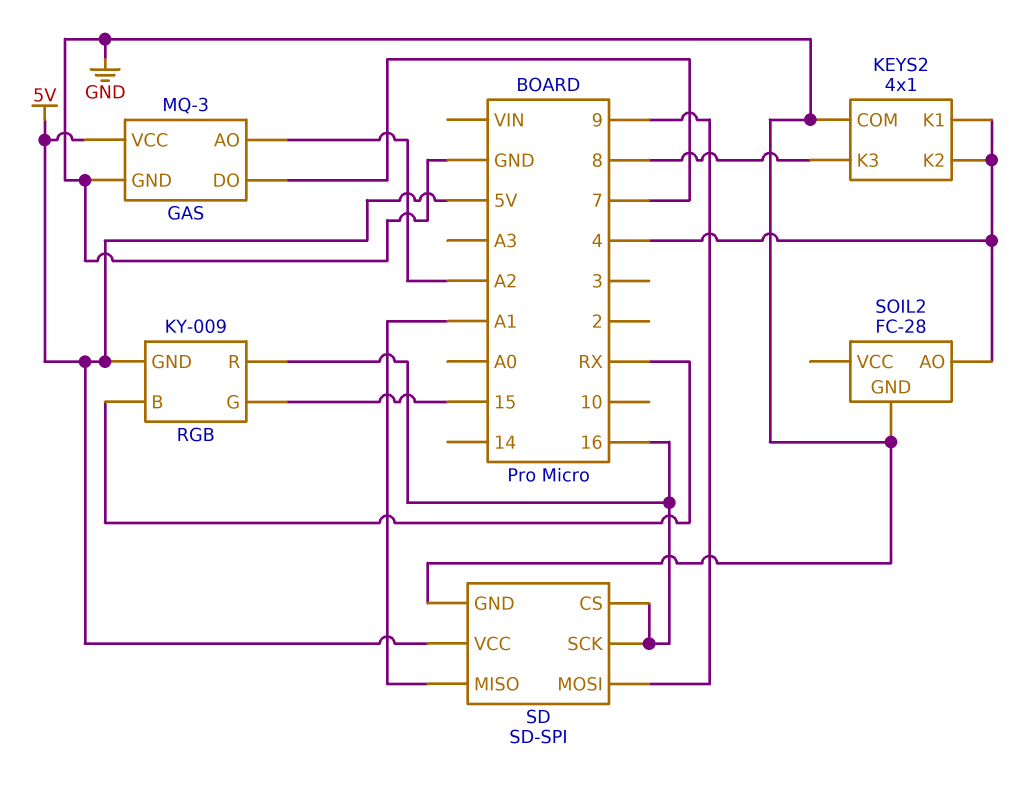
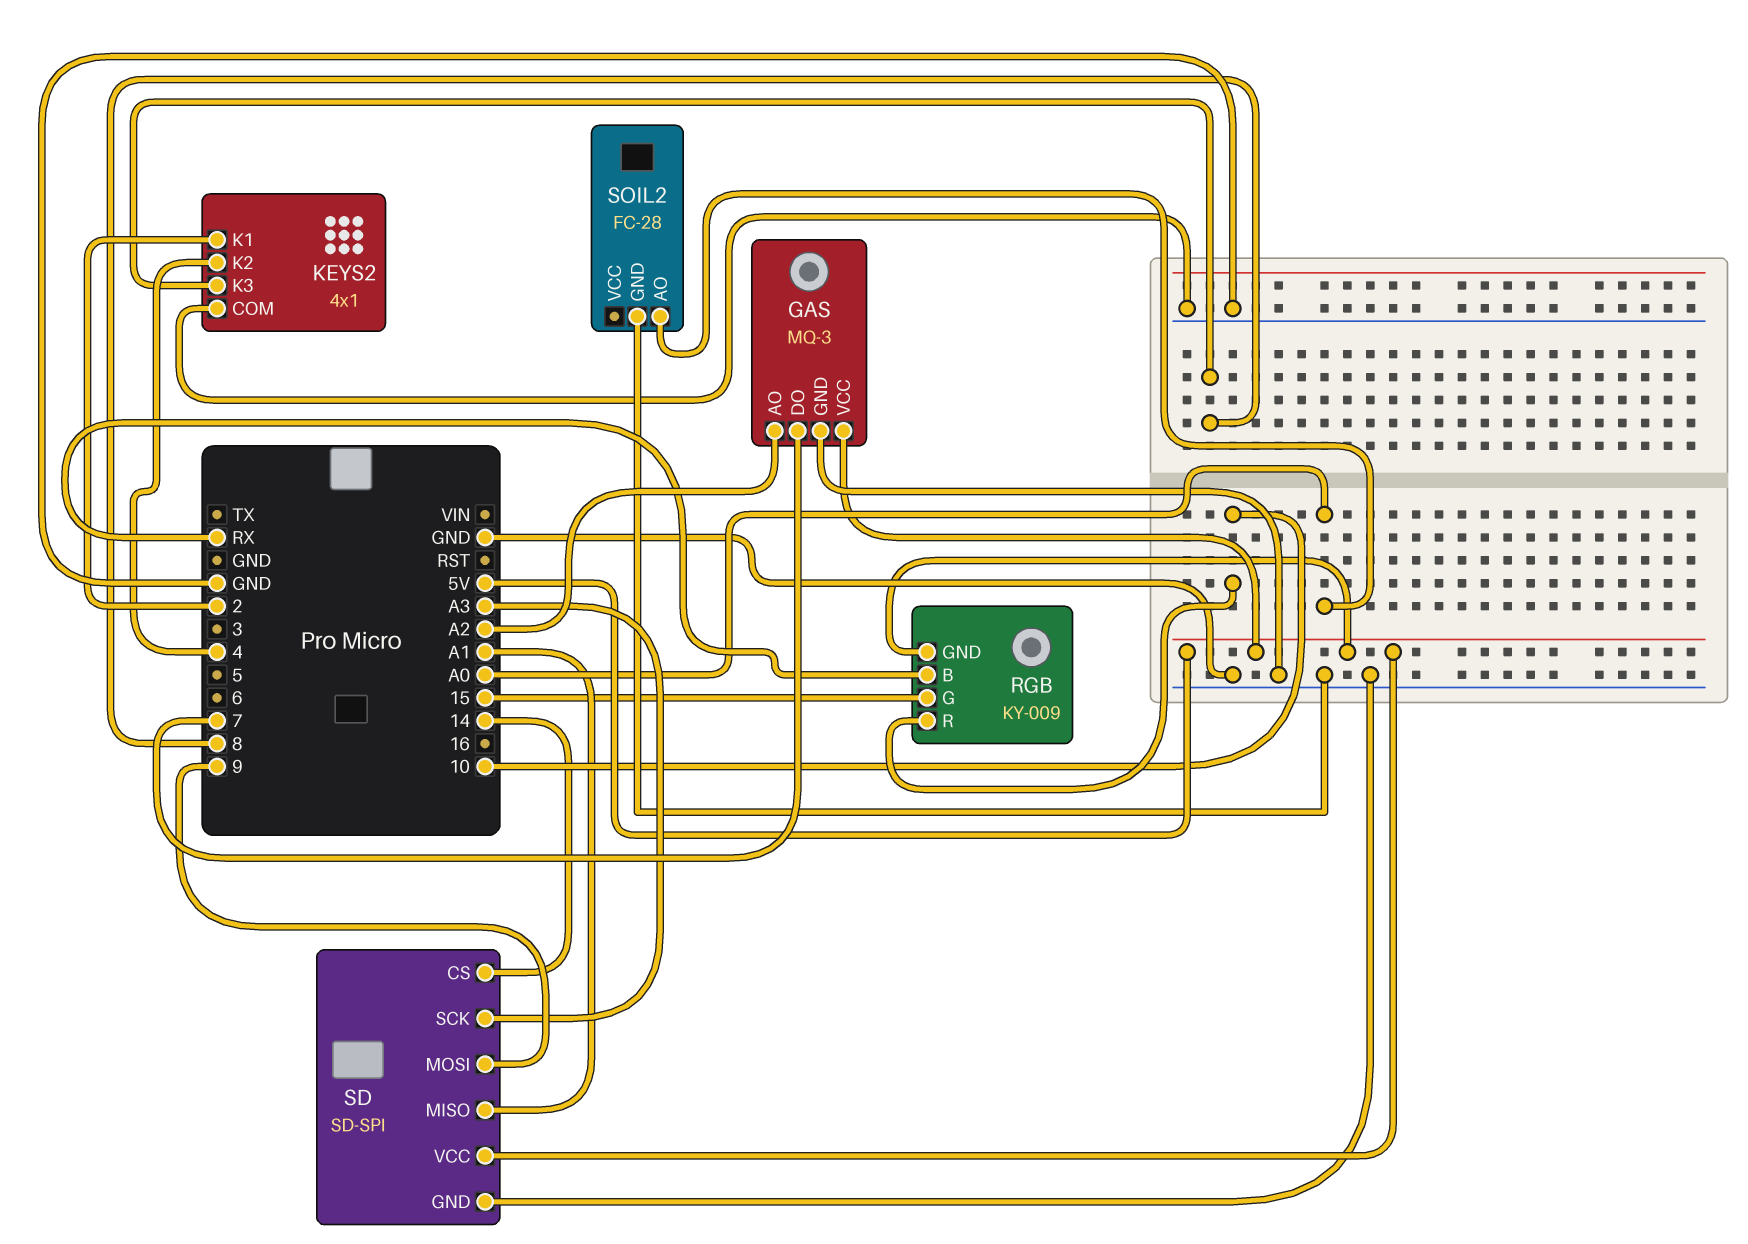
KEYS2 pin K1: 4 -> 2
RGB pin R: 16 -> 10
SD pin CS: 16 -> 14
SD pin SCK: 16 -> A3
SOIL2 pin AO: 4 -> A0

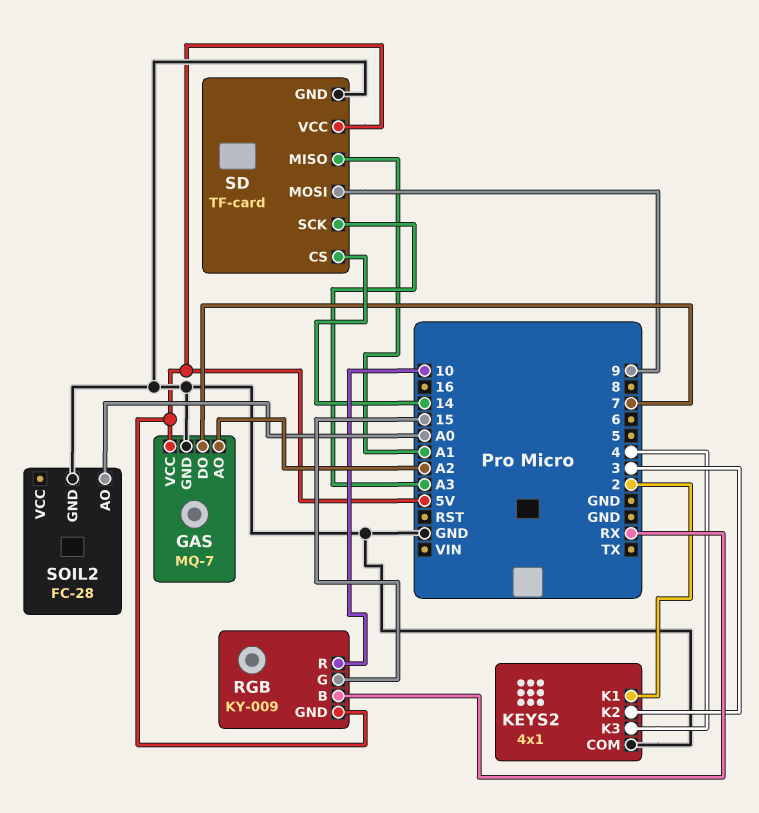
GAS: MQ-3 -> MQ-7
KEYS2 pin K2: 4 -> 3
KEYS2 pin K3: 8 -> 4
SD: SD-SPI -> TF-card

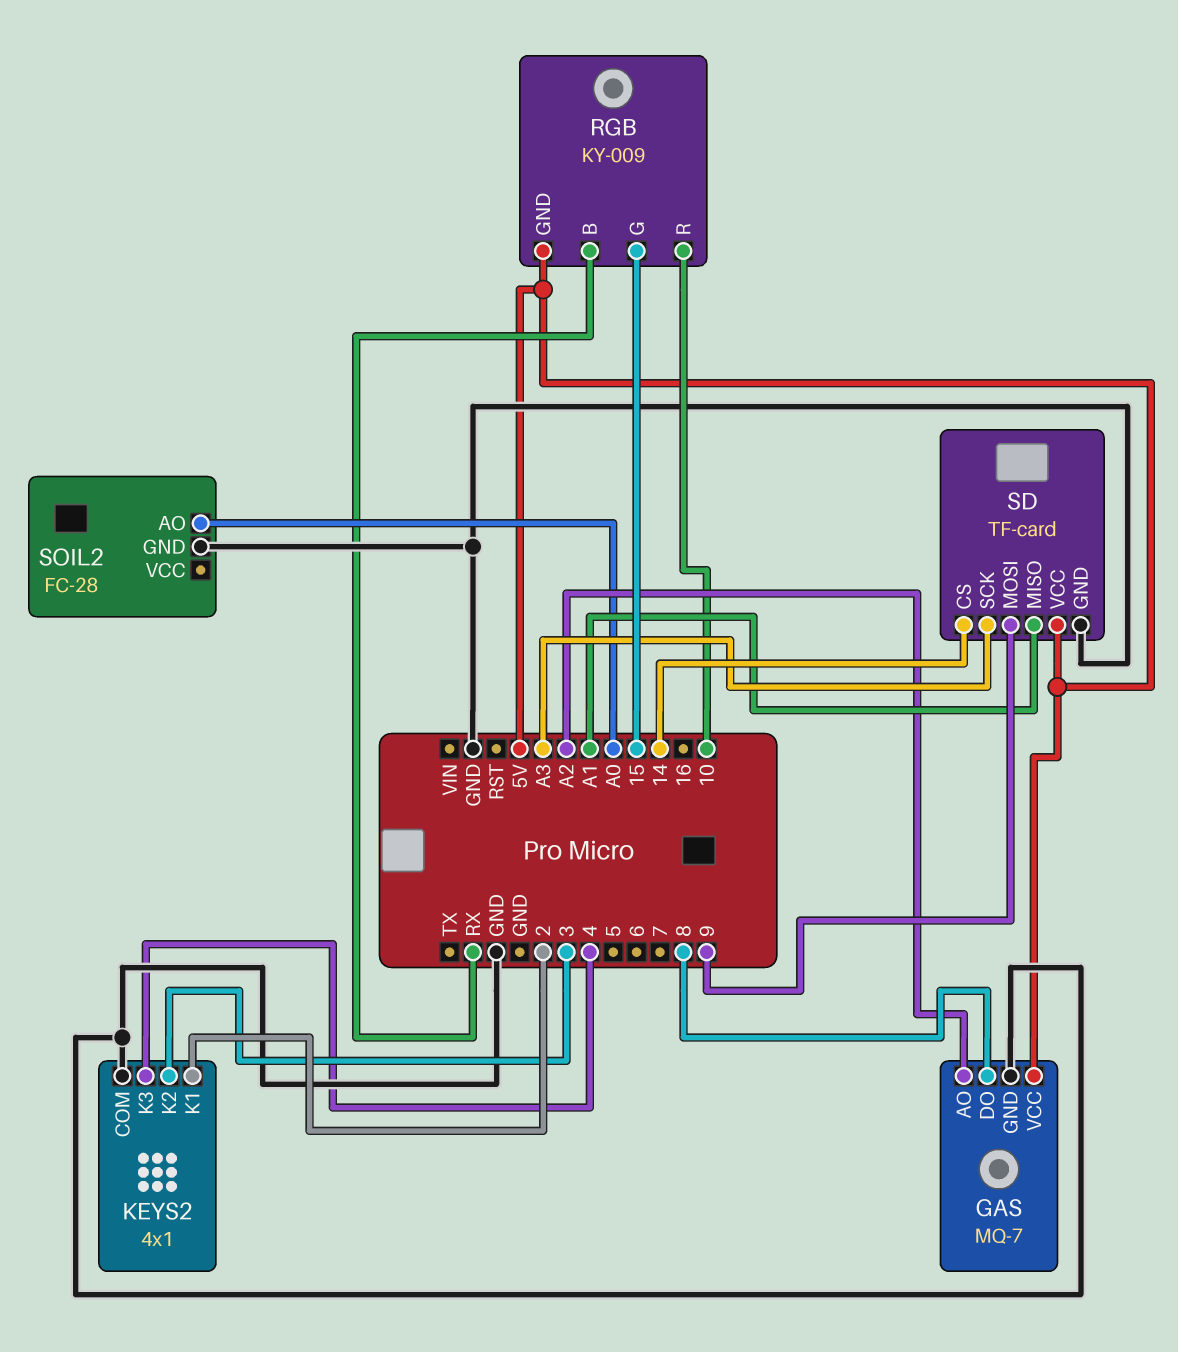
GAS pin DO: 7 -> 8

